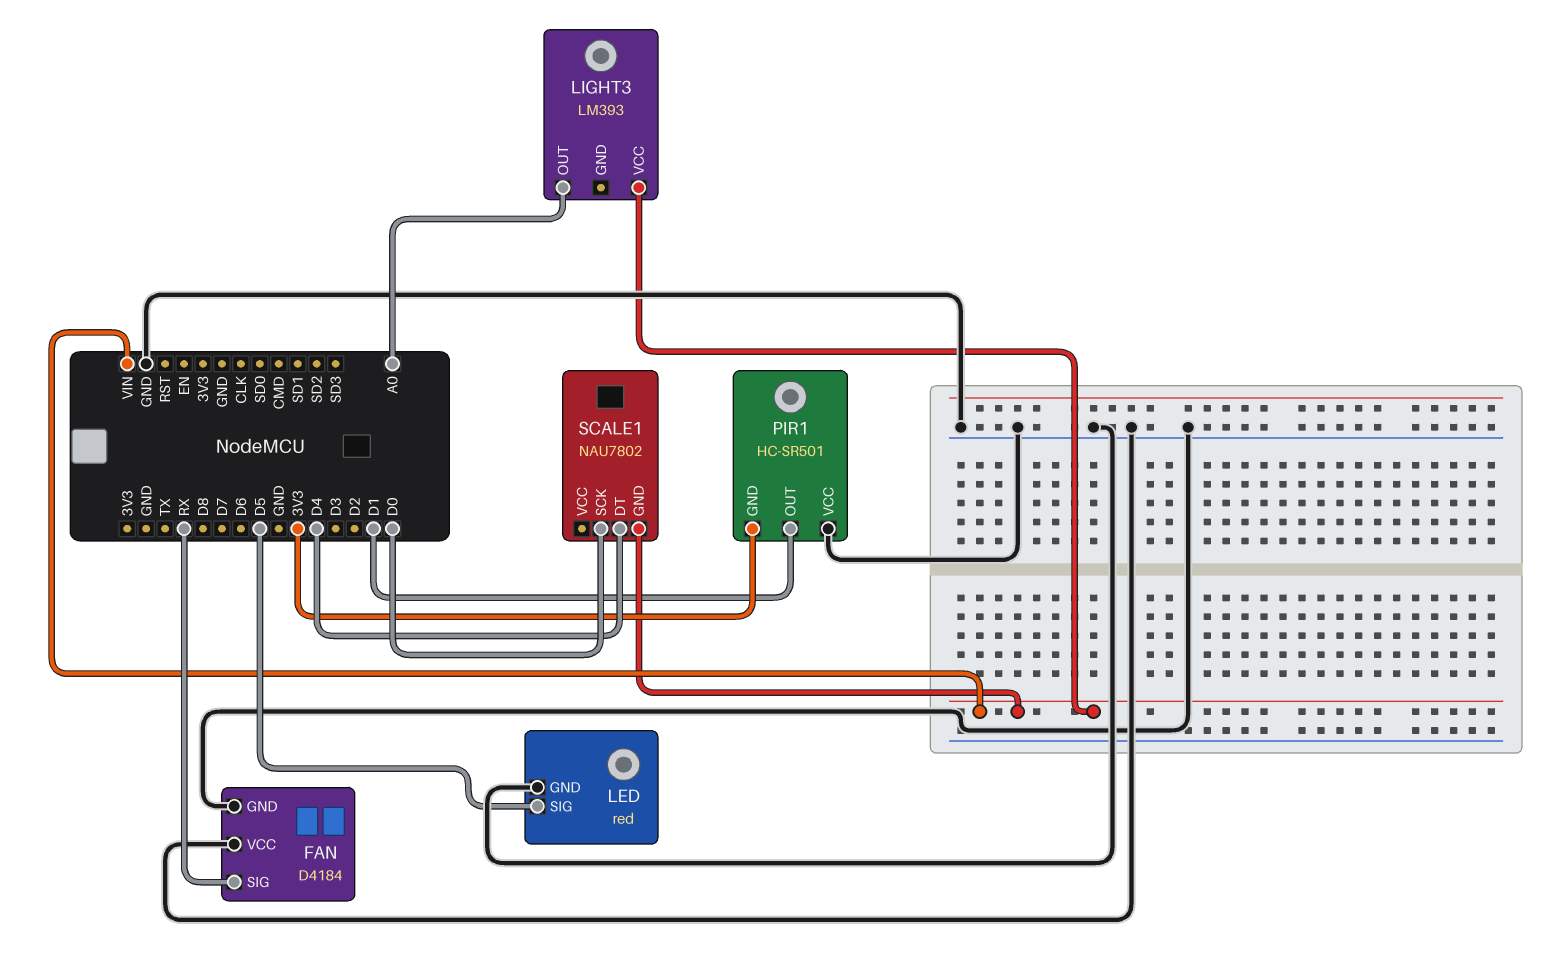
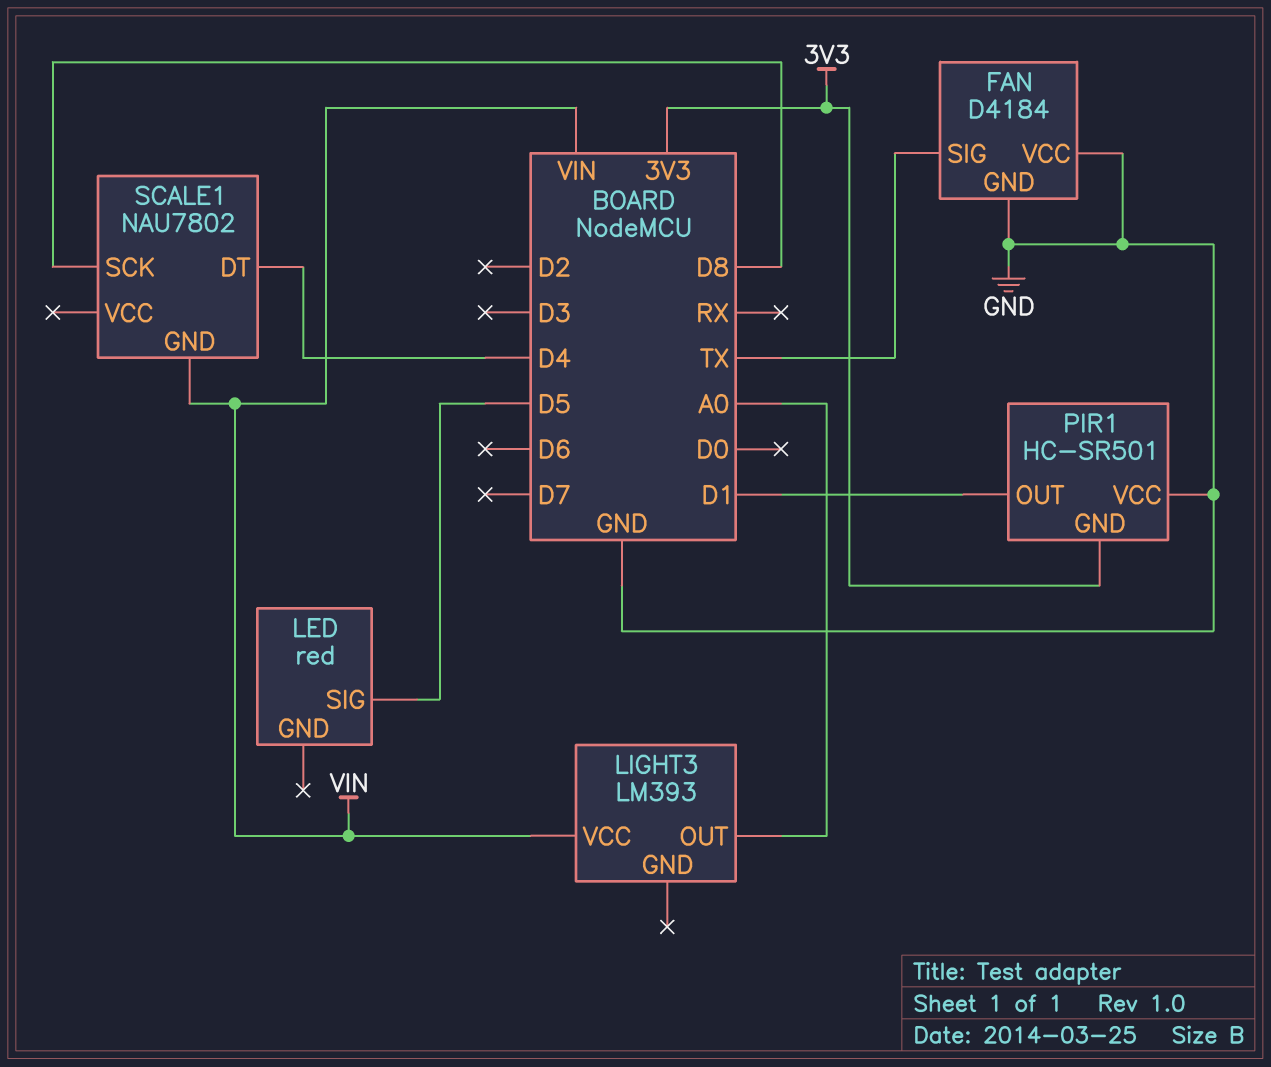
FAN pin SIG: RX -> TX
LED pin GND: GND -> none
SCALE1 pin SCK: D0 -> D8

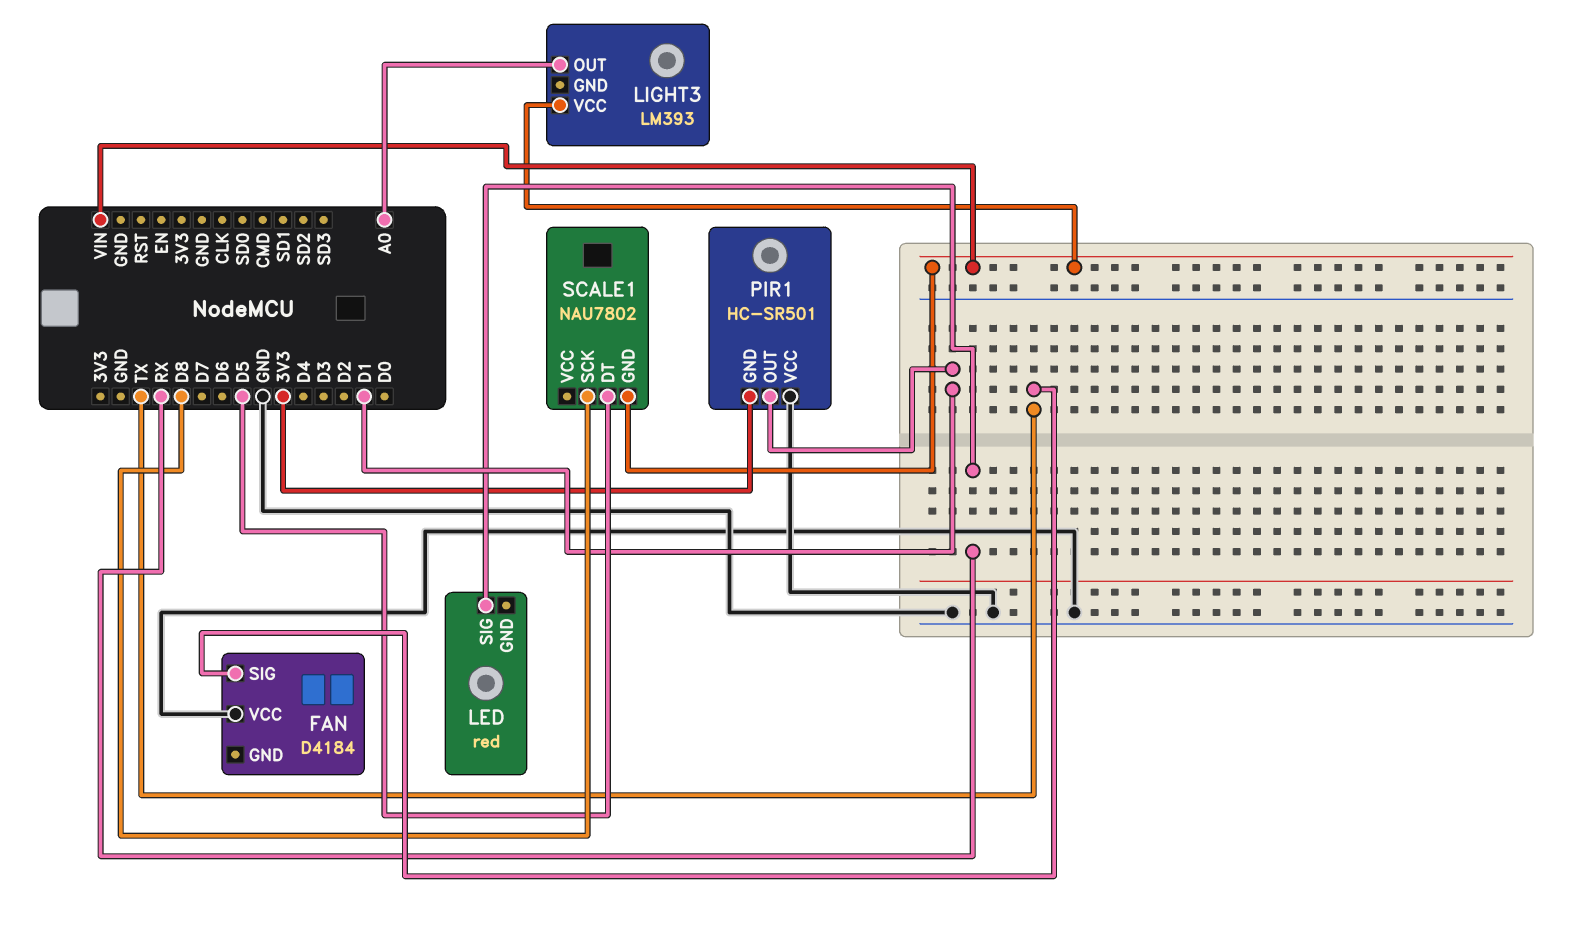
FAN pin GND: GND -> none
LED pin SIG: D5 -> RX
SCALE1 pin DT: D4 -> D5

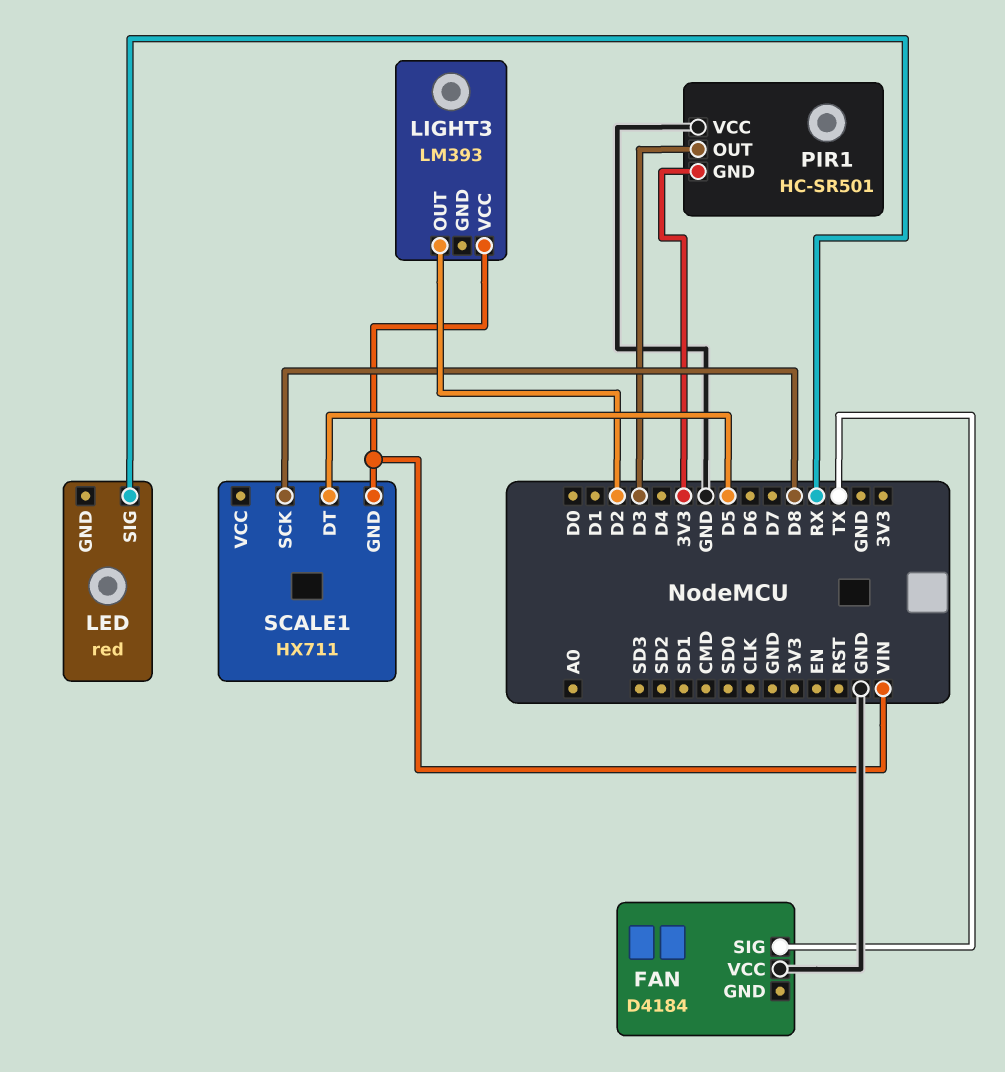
LIGHT3 pin OUT: A0 -> D2
PIR1 pin OUT: D1 -> D3
SCALE1: NAU7802 -> HX711

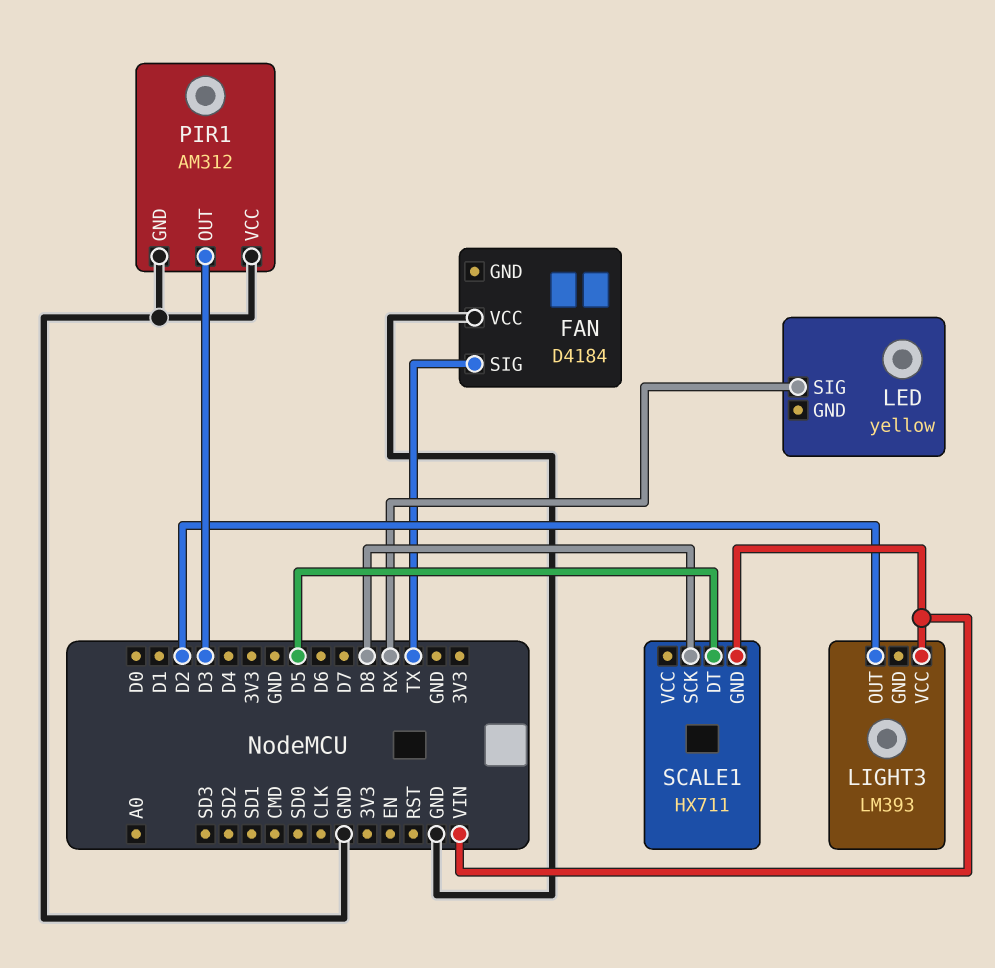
LED: red -> yellow
PIR1: HC-SR501 -> AM312
PIR1 pin GND: 3V3 -> GND

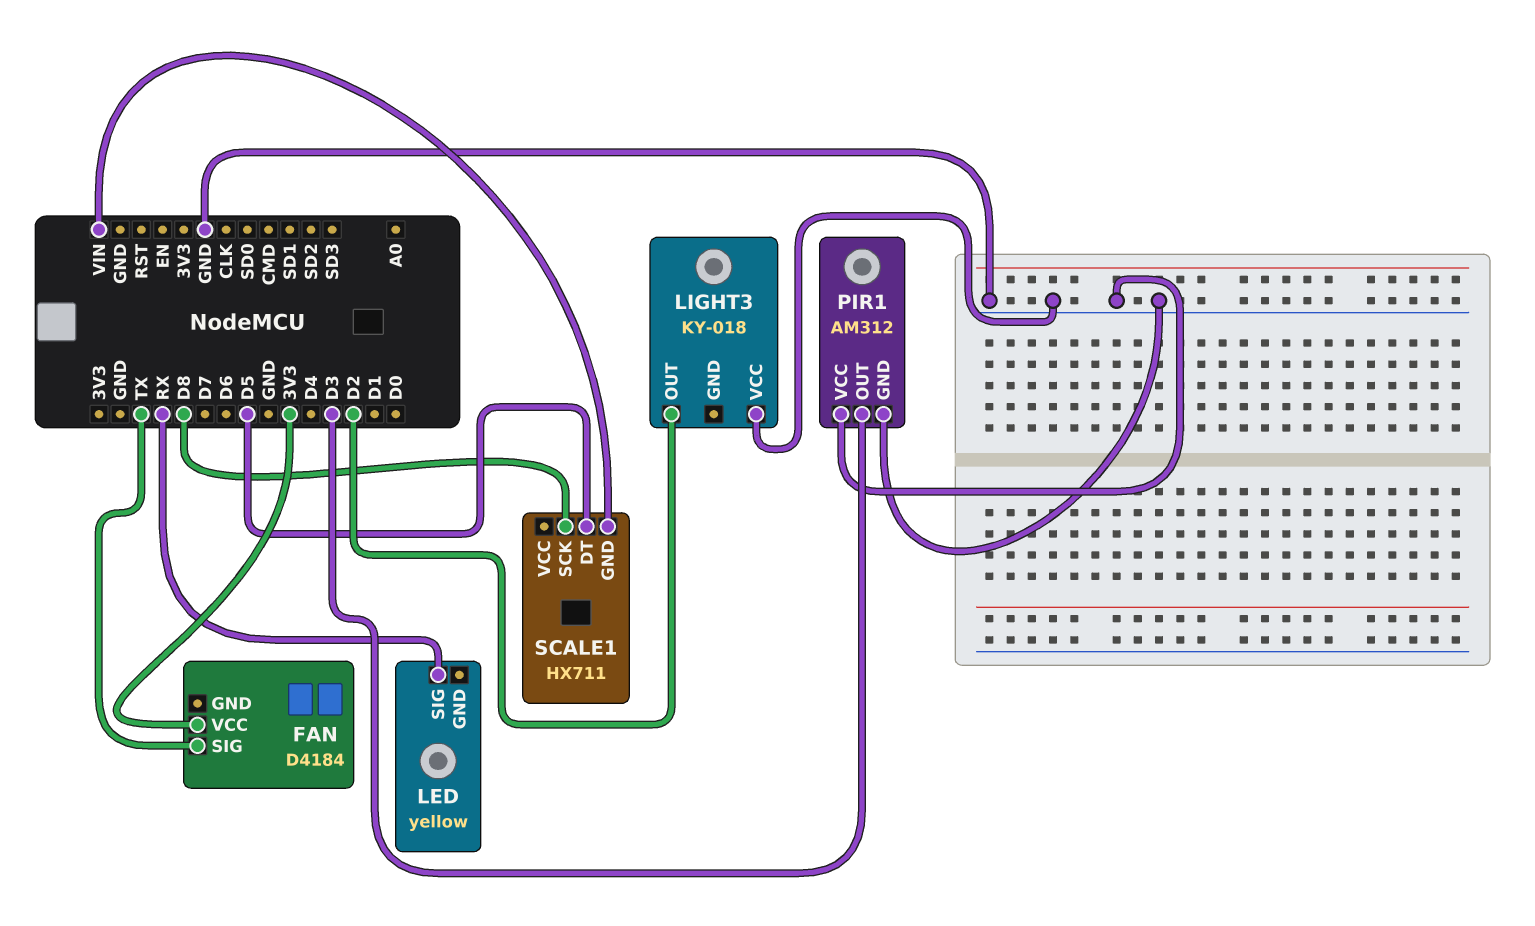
FAN pin VCC: GND -> 3V3
LIGHT3: LM393 -> KY-018
LIGHT3 pin VCC: VIN -> GND

